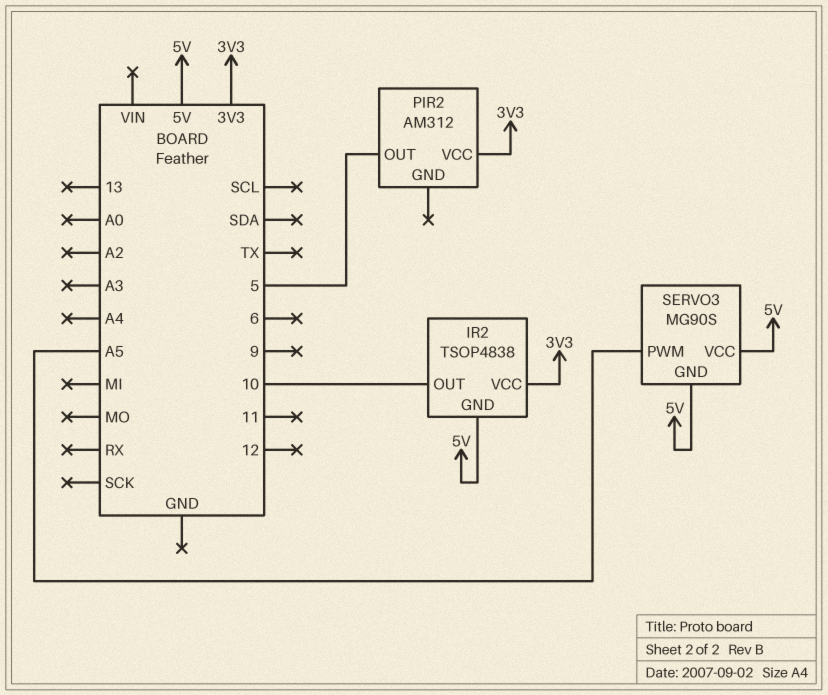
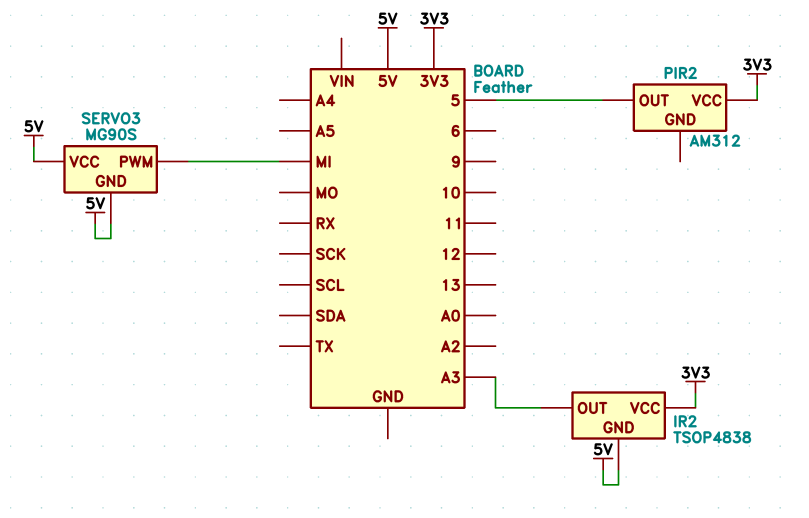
IR2 pin OUT: 10 -> A3
SERVO3 pin PWM: A5 -> MI

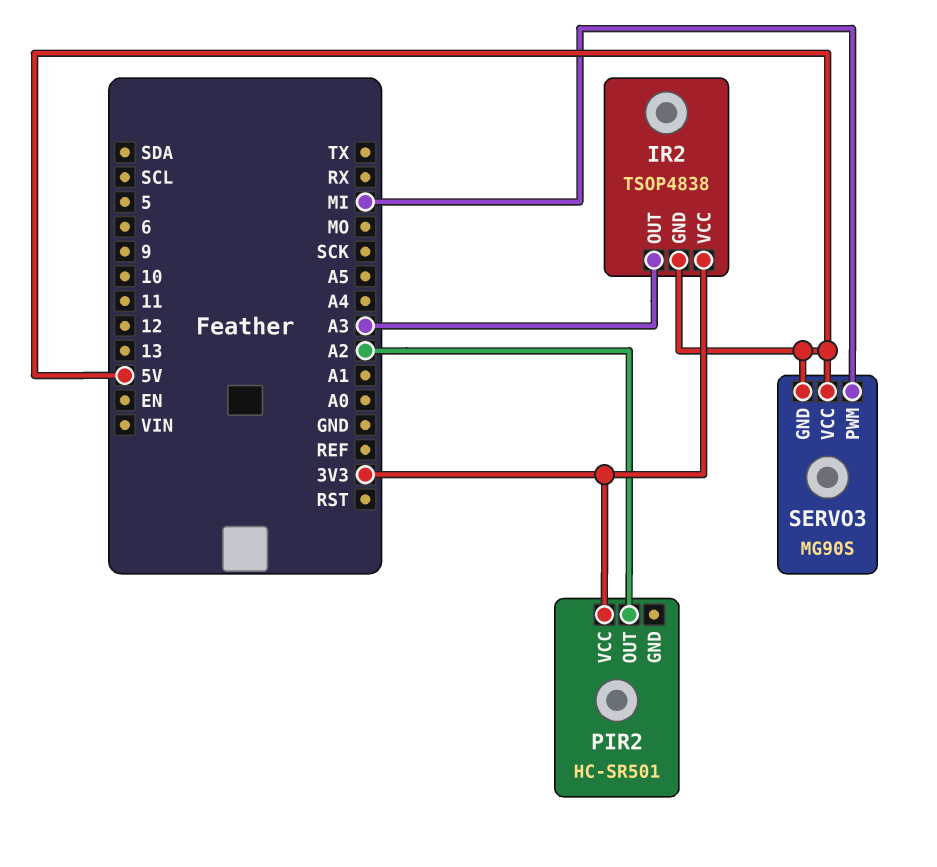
PIR2: AM312 -> HC-SR501
PIR2 pin OUT: 5 -> A2

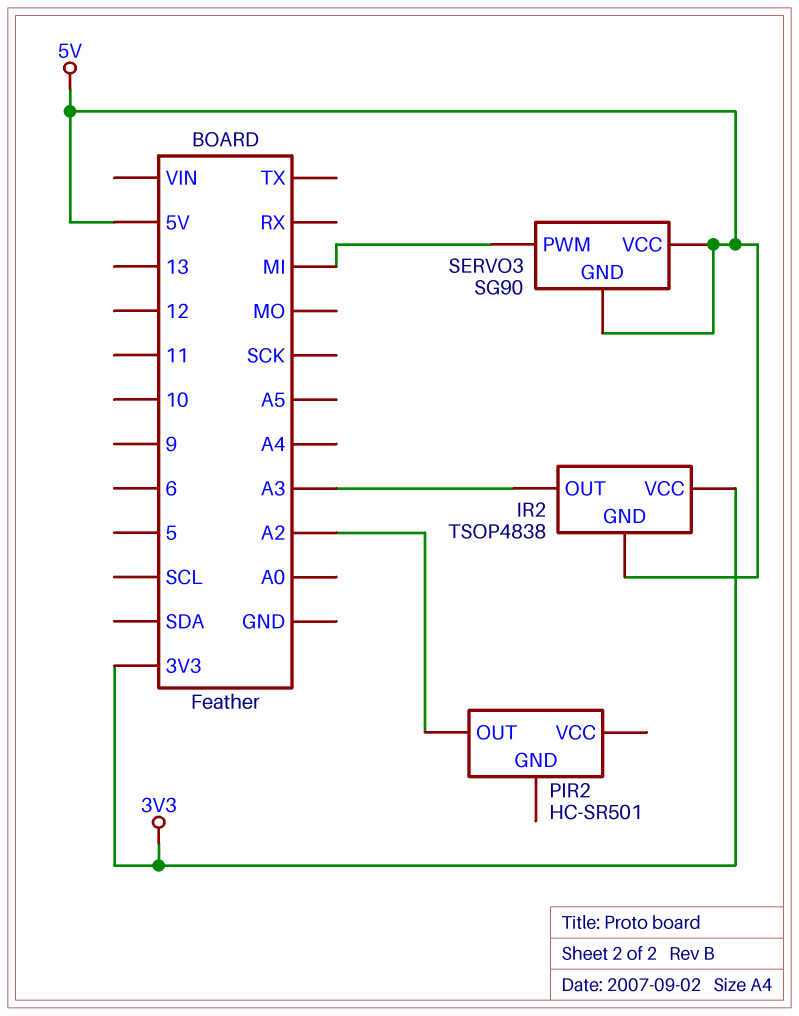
PIR2 pin VCC: 3V3 -> none
SERVO3: MG90S -> SG90

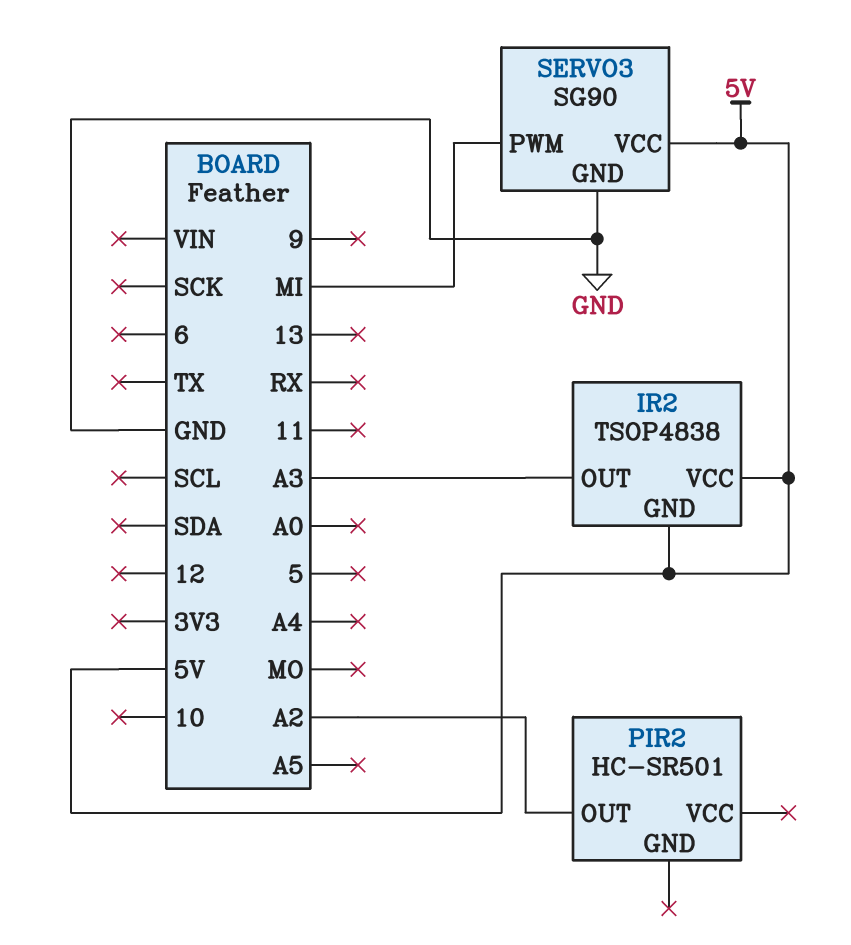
IR2 pin VCC: 3V3 -> 5V
SERVO3 pin GND: 5V -> GND

